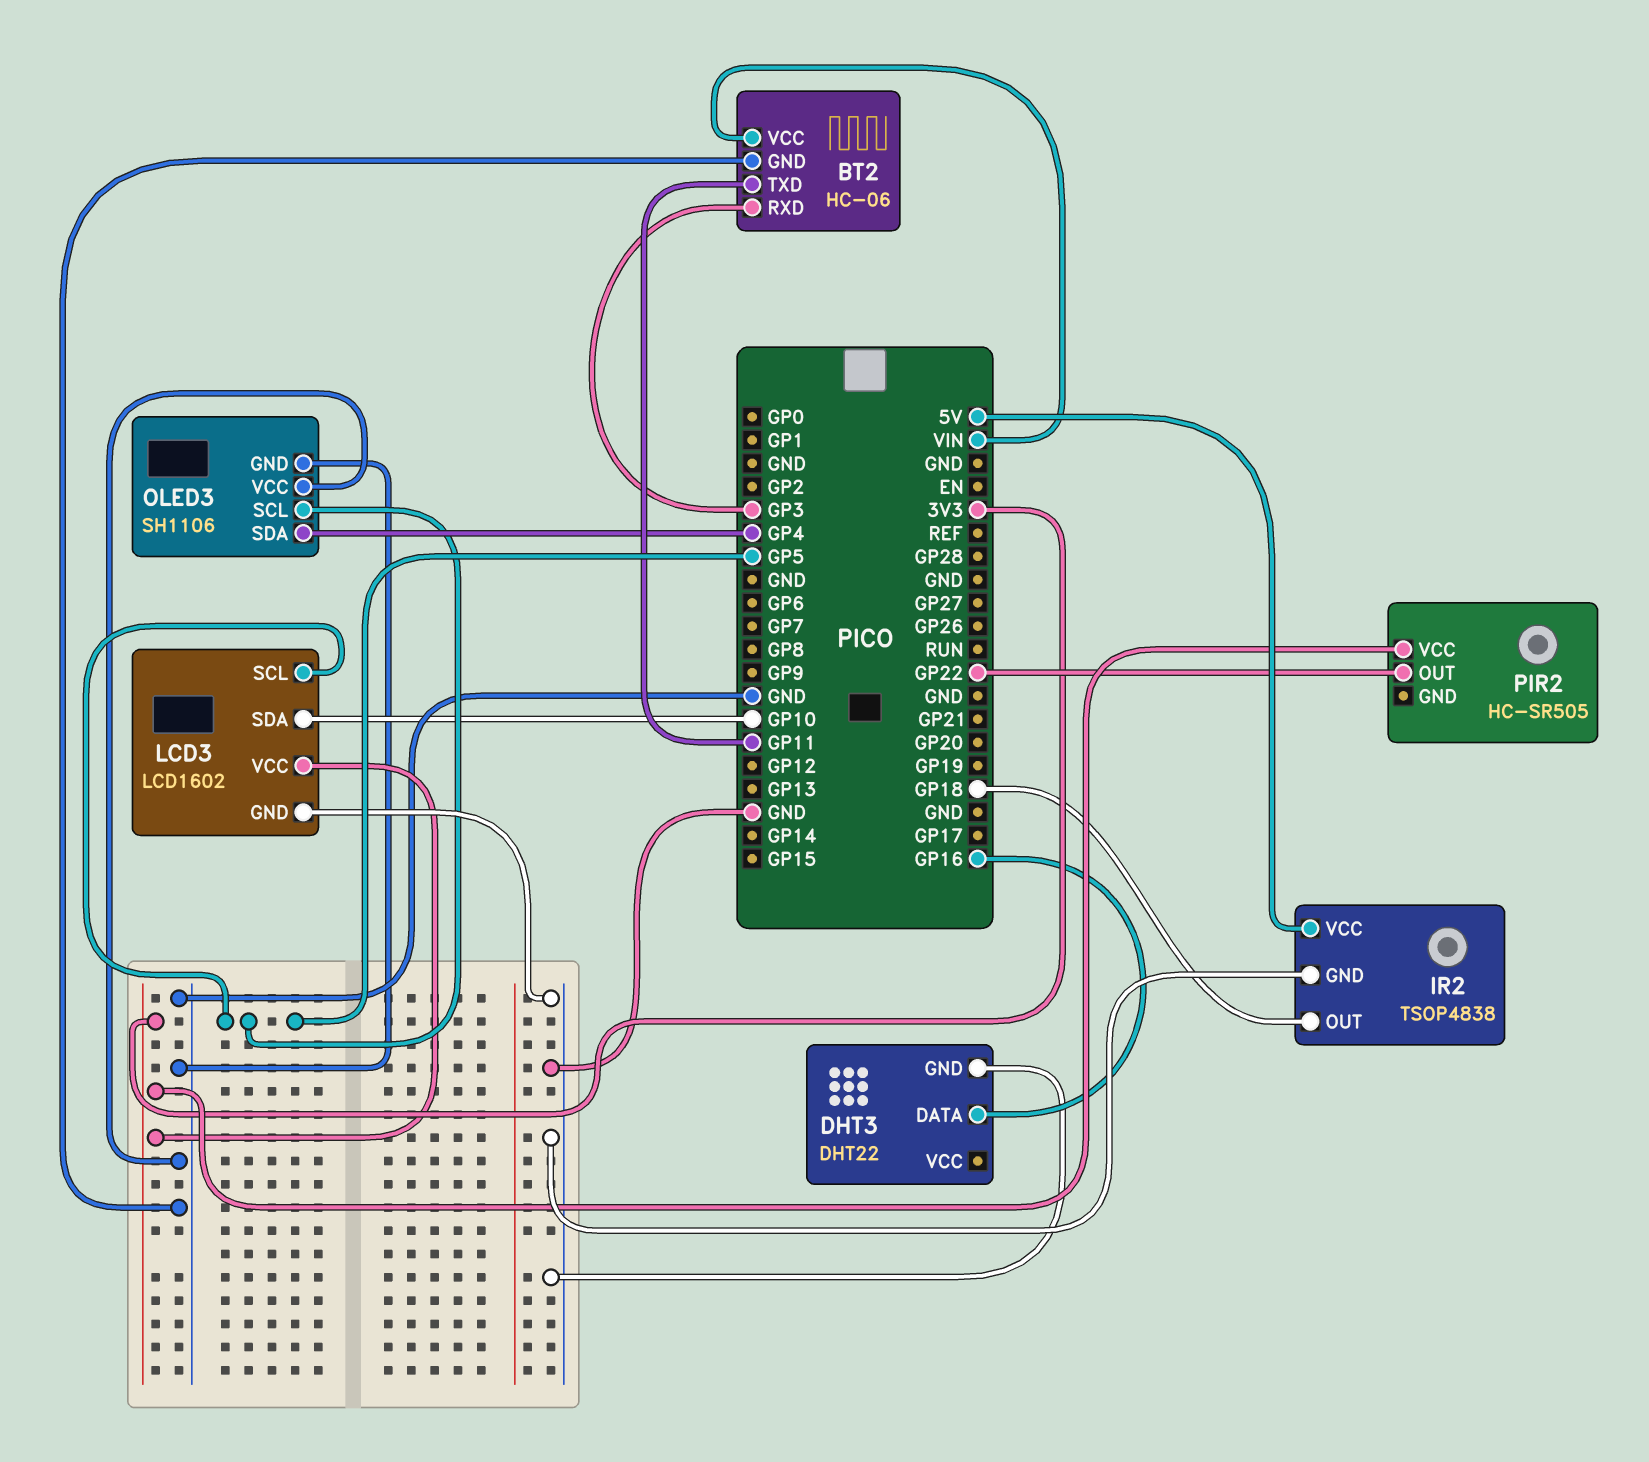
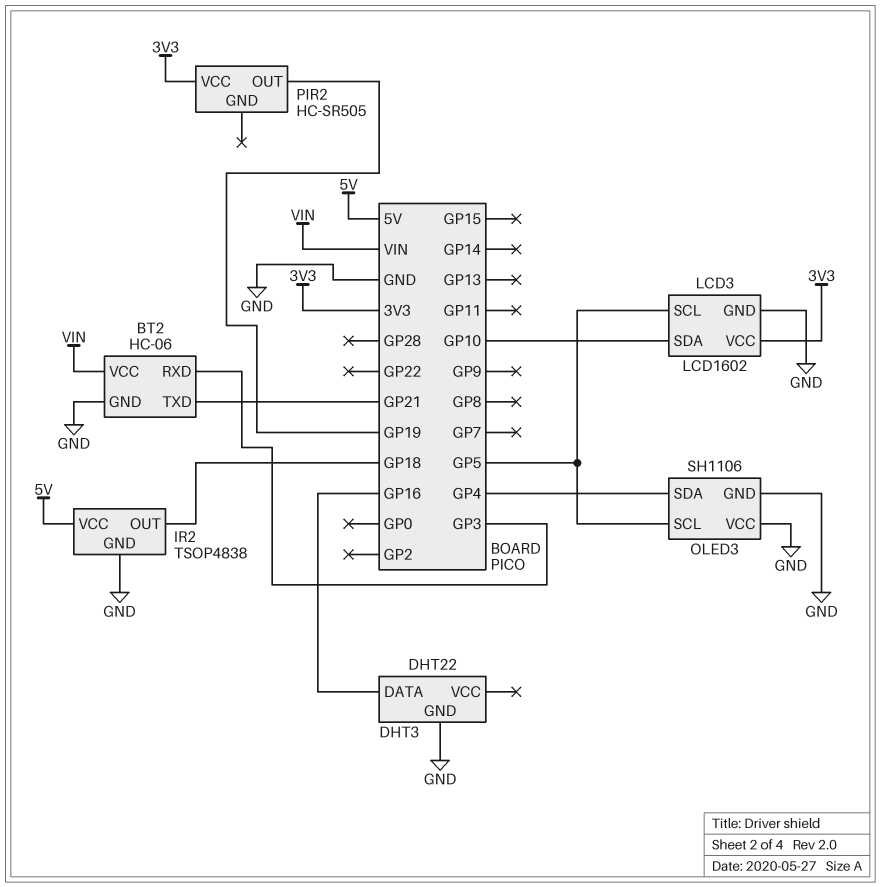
BT2 pin TXD: GP11 -> GP21
PIR2 pin OUT: GP22 -> GP19

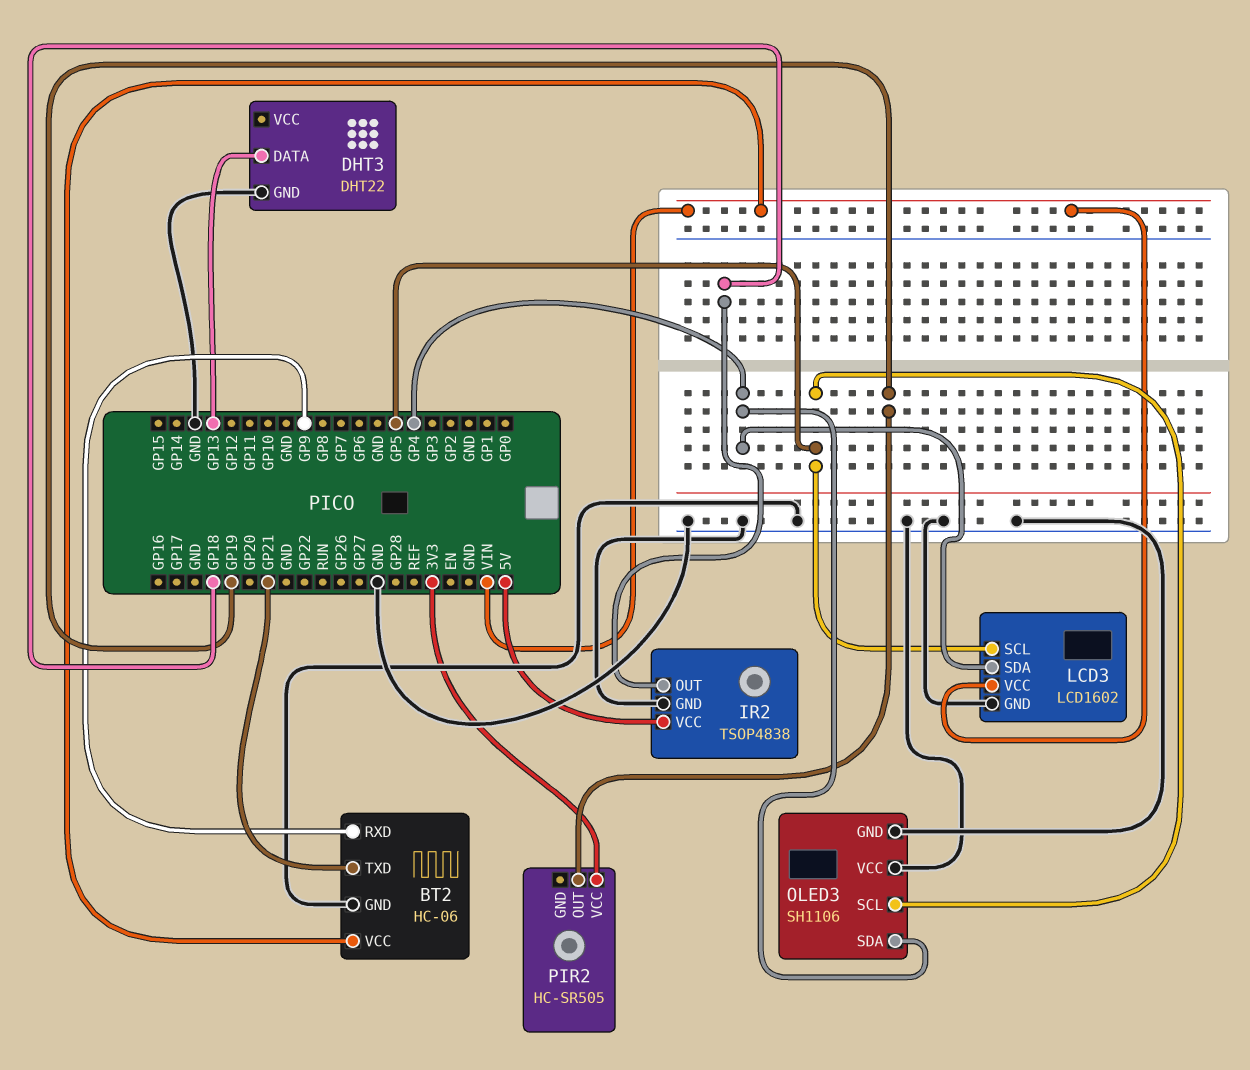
BT2 pin RXD: GP3 -> GP9
DHT3 pin DATA: GP16 -> GP13
LCD3 pin SDA: GP10 -> GP4
LCD3 pin VCC: 3V3 -> VIN

